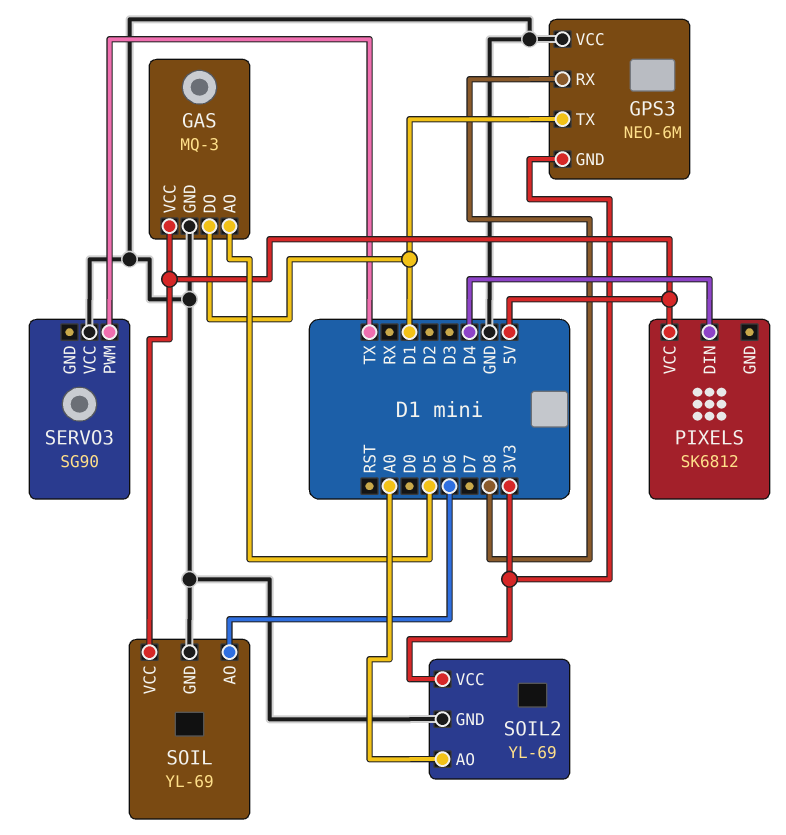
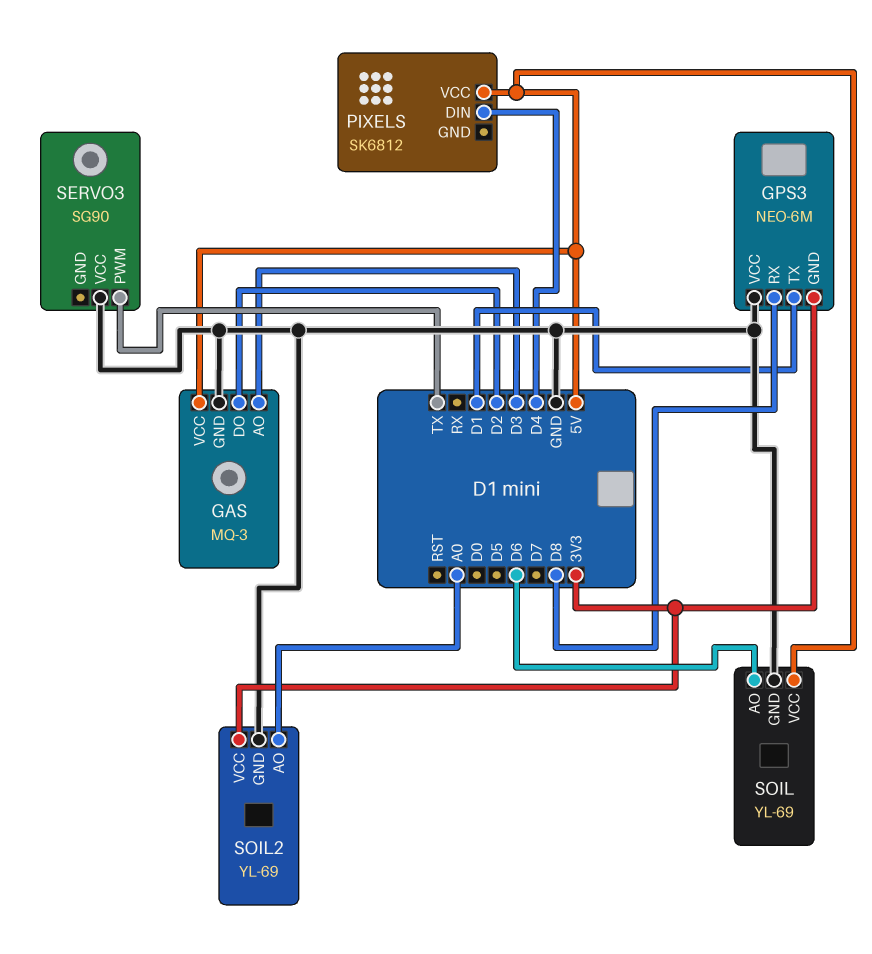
GAS pin AO: D5 -> D3
GAS pin DO: D1 -> D2

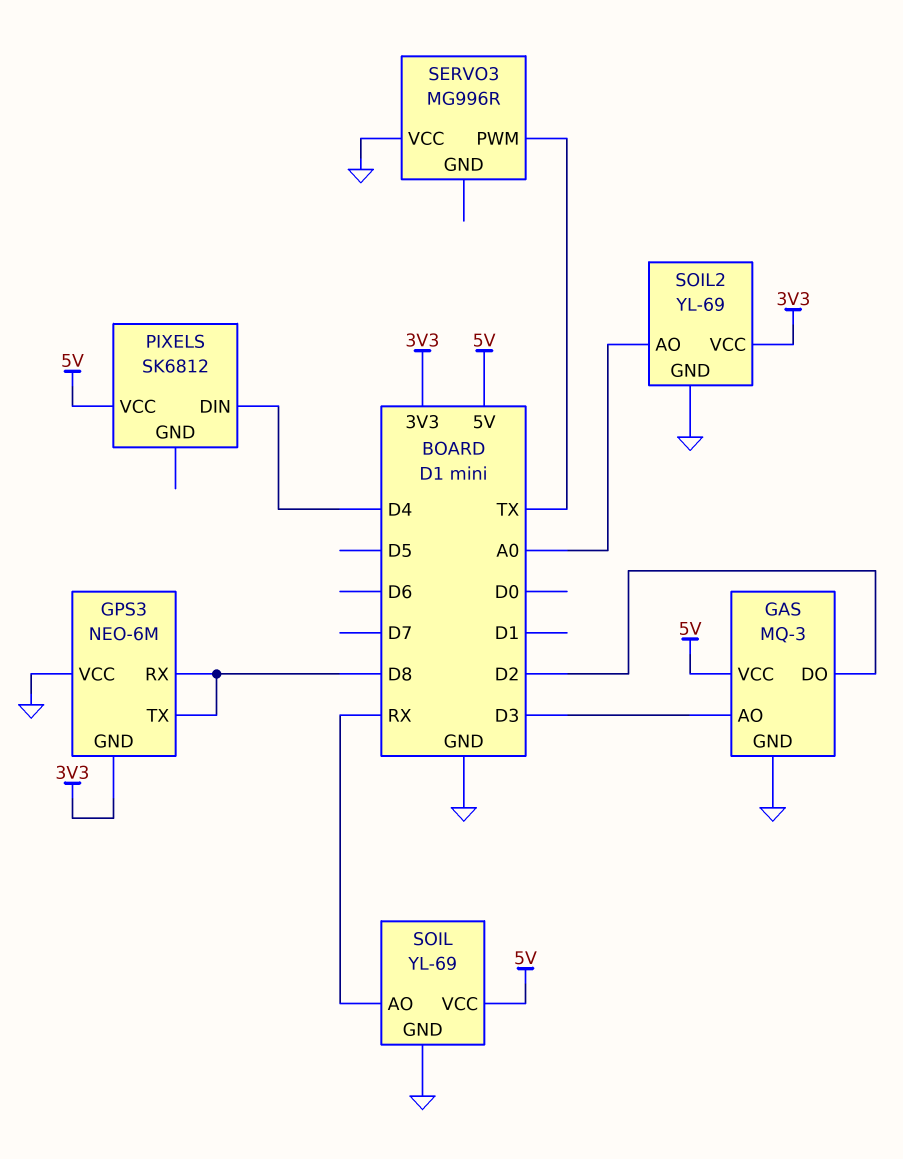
GPS3 pin TX: D1 -> D8
SERVO3: SG90 -> MG996R
SOIL pin AO: D6 -> RX

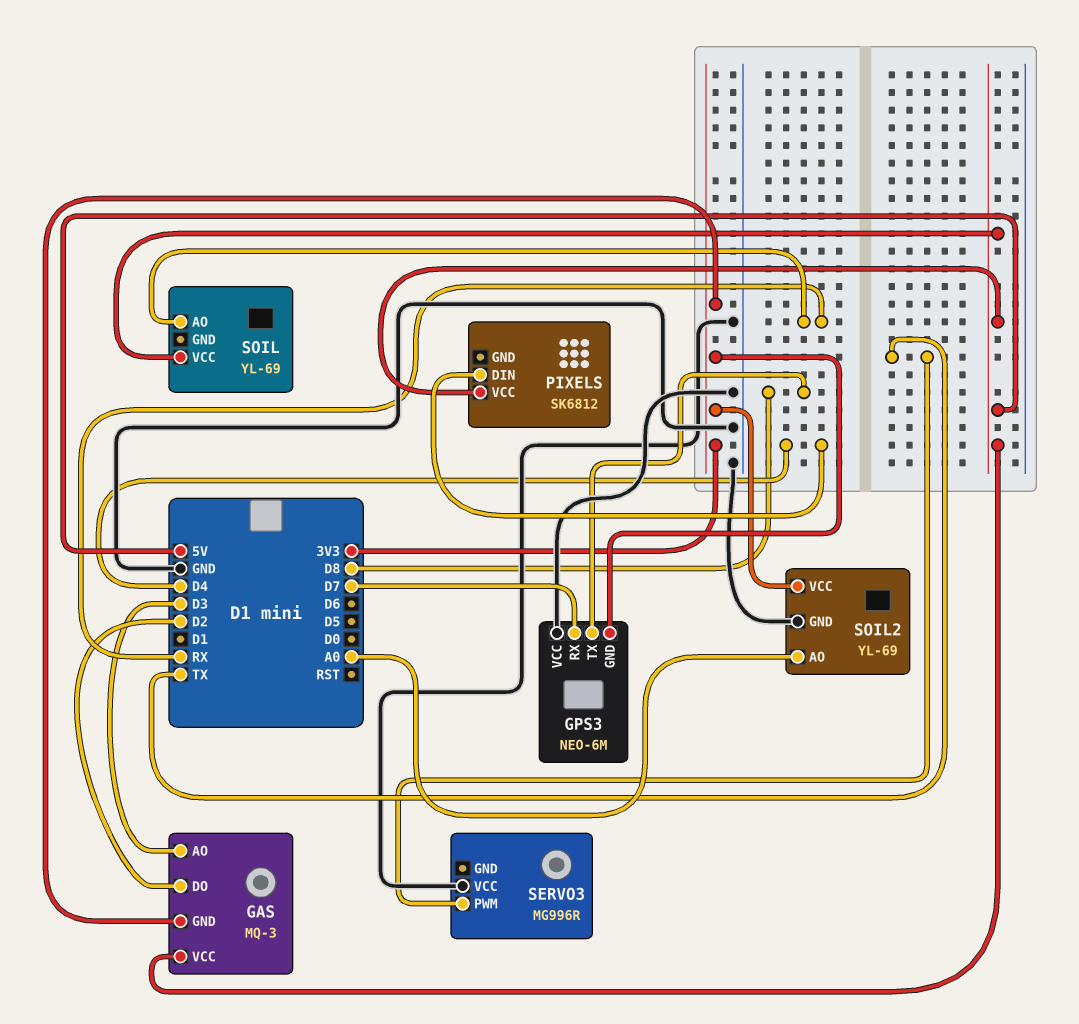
GAS pin GND: GND -> 3V3
GPS3 pin RX: D8 -> D7
SOIL pin GND: GND -> none

